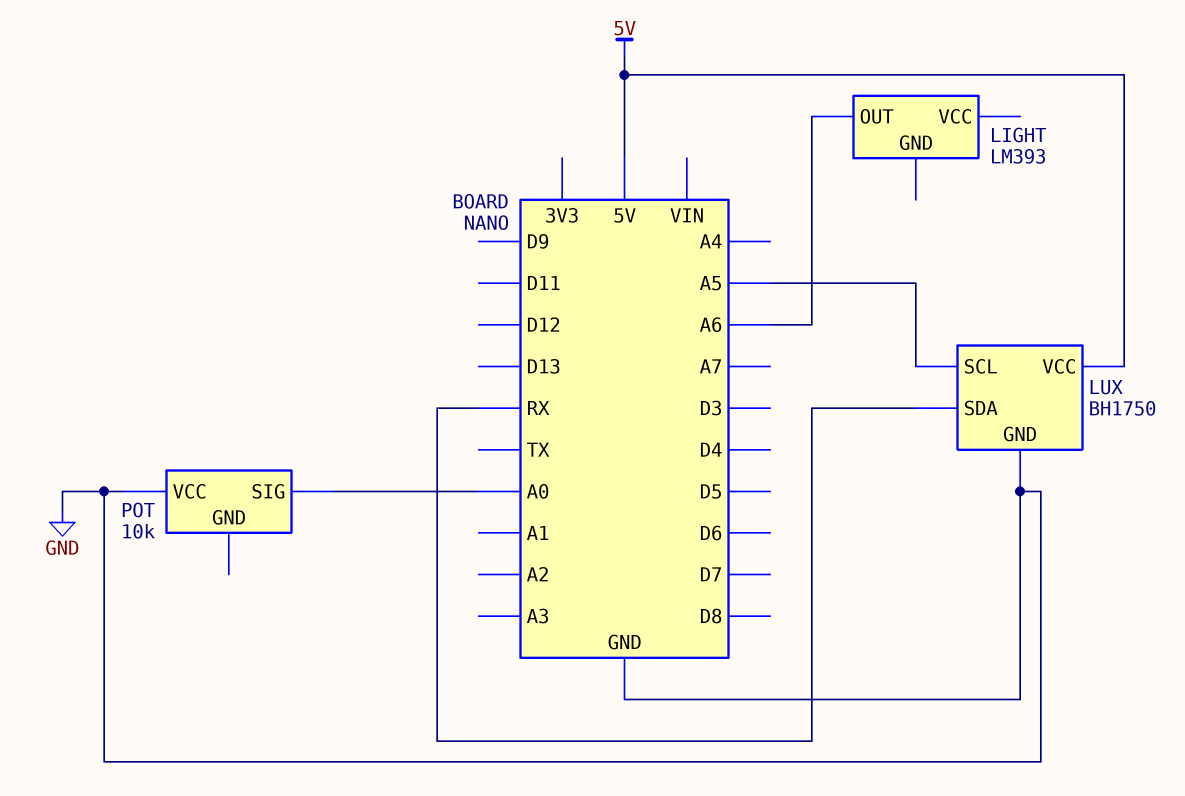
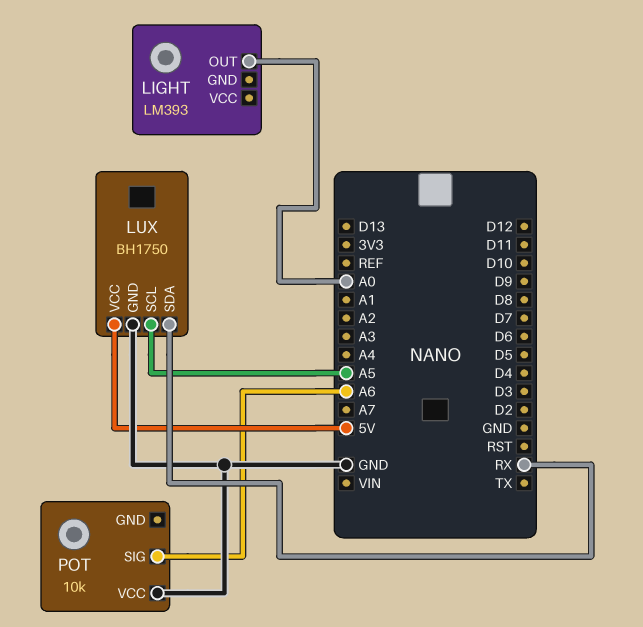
LIGHT pin OUT: A6 -> A0
POT pin SIG: A0 -> A6

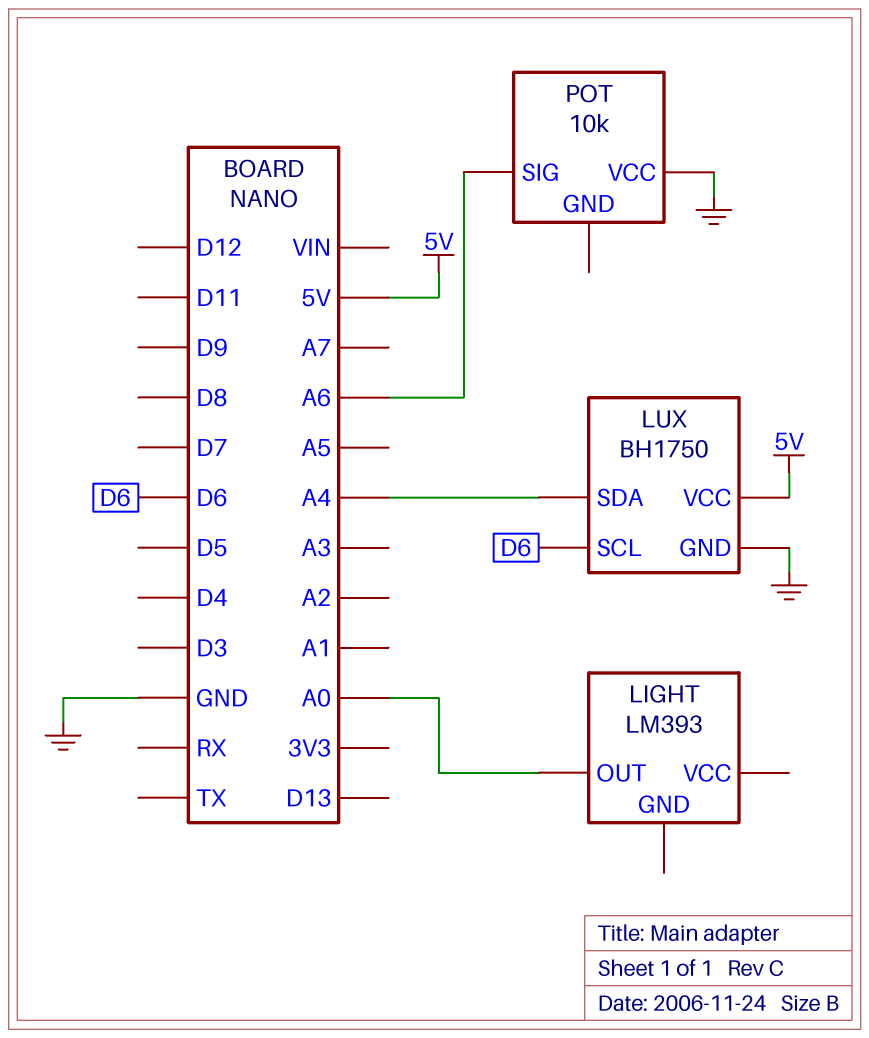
LUX pin SCL: A5 -> D6
LUX pin SDA: RX -> A4

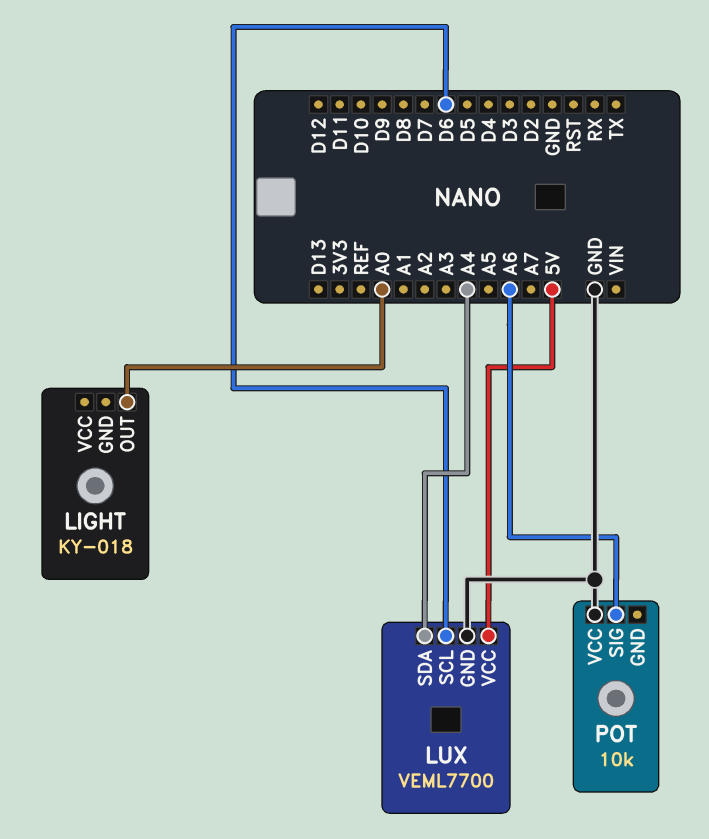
LIGHT: LM393 -> KY-018
LUX: BH1750 -> VEML7700

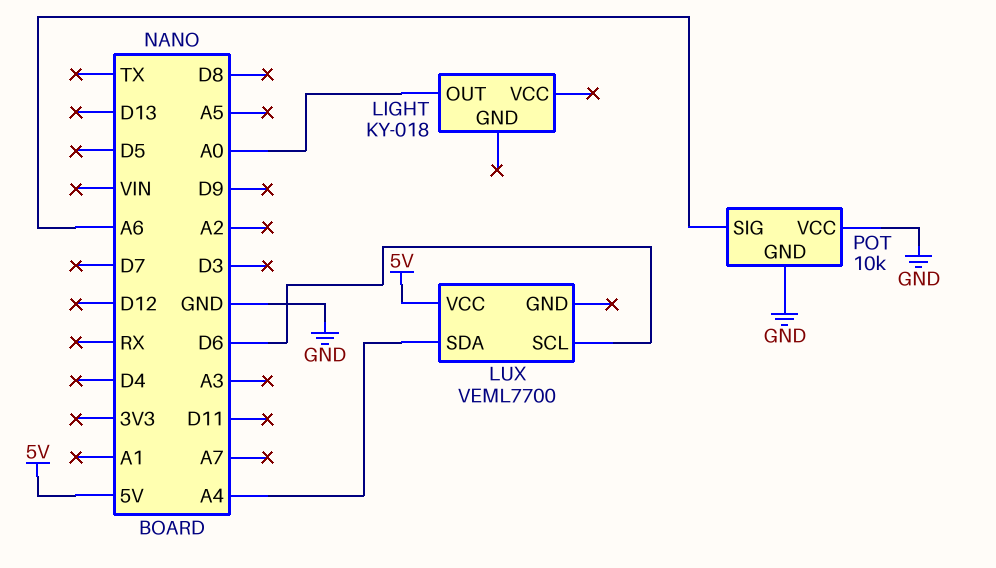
LUX pin GND: GND -> none
POT pin GND: none -> GND

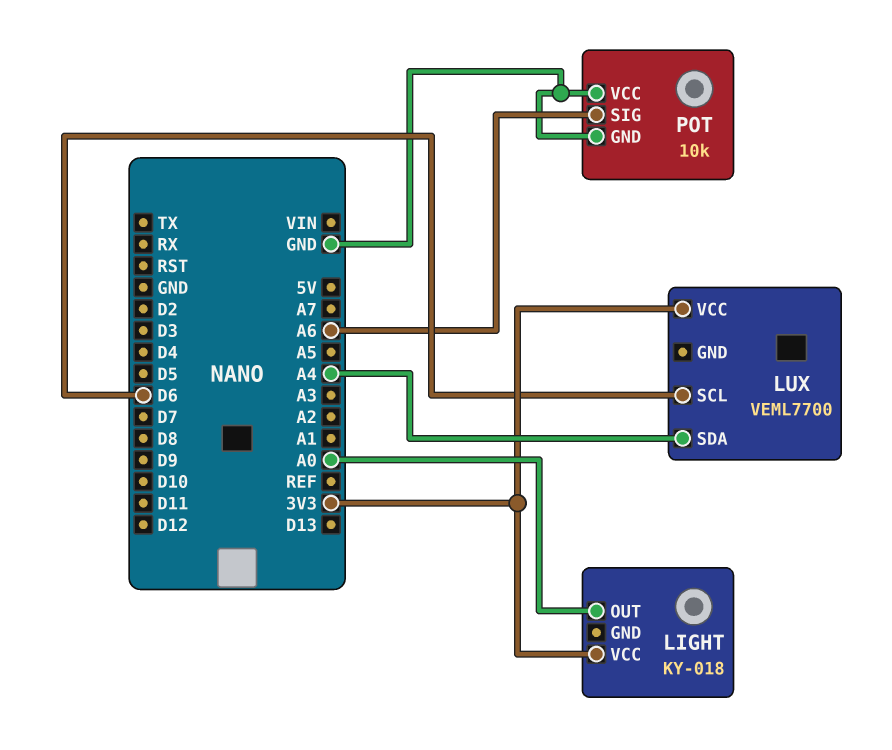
LIGHT pin VCC: none -> 3V3
LUX pin VCC: 5V -> 3V3

